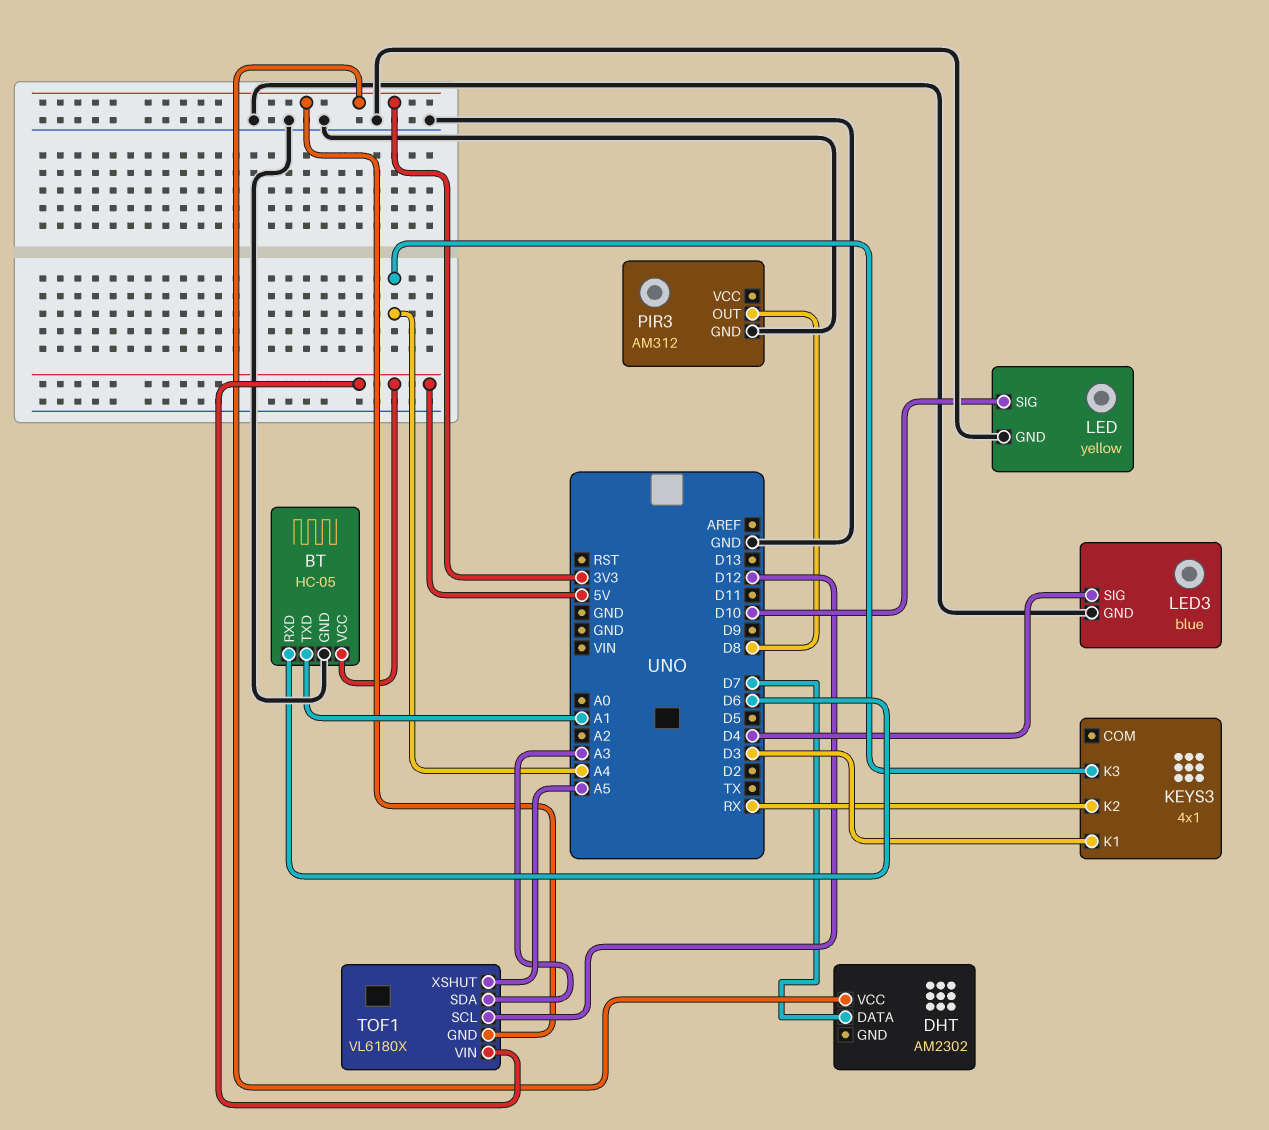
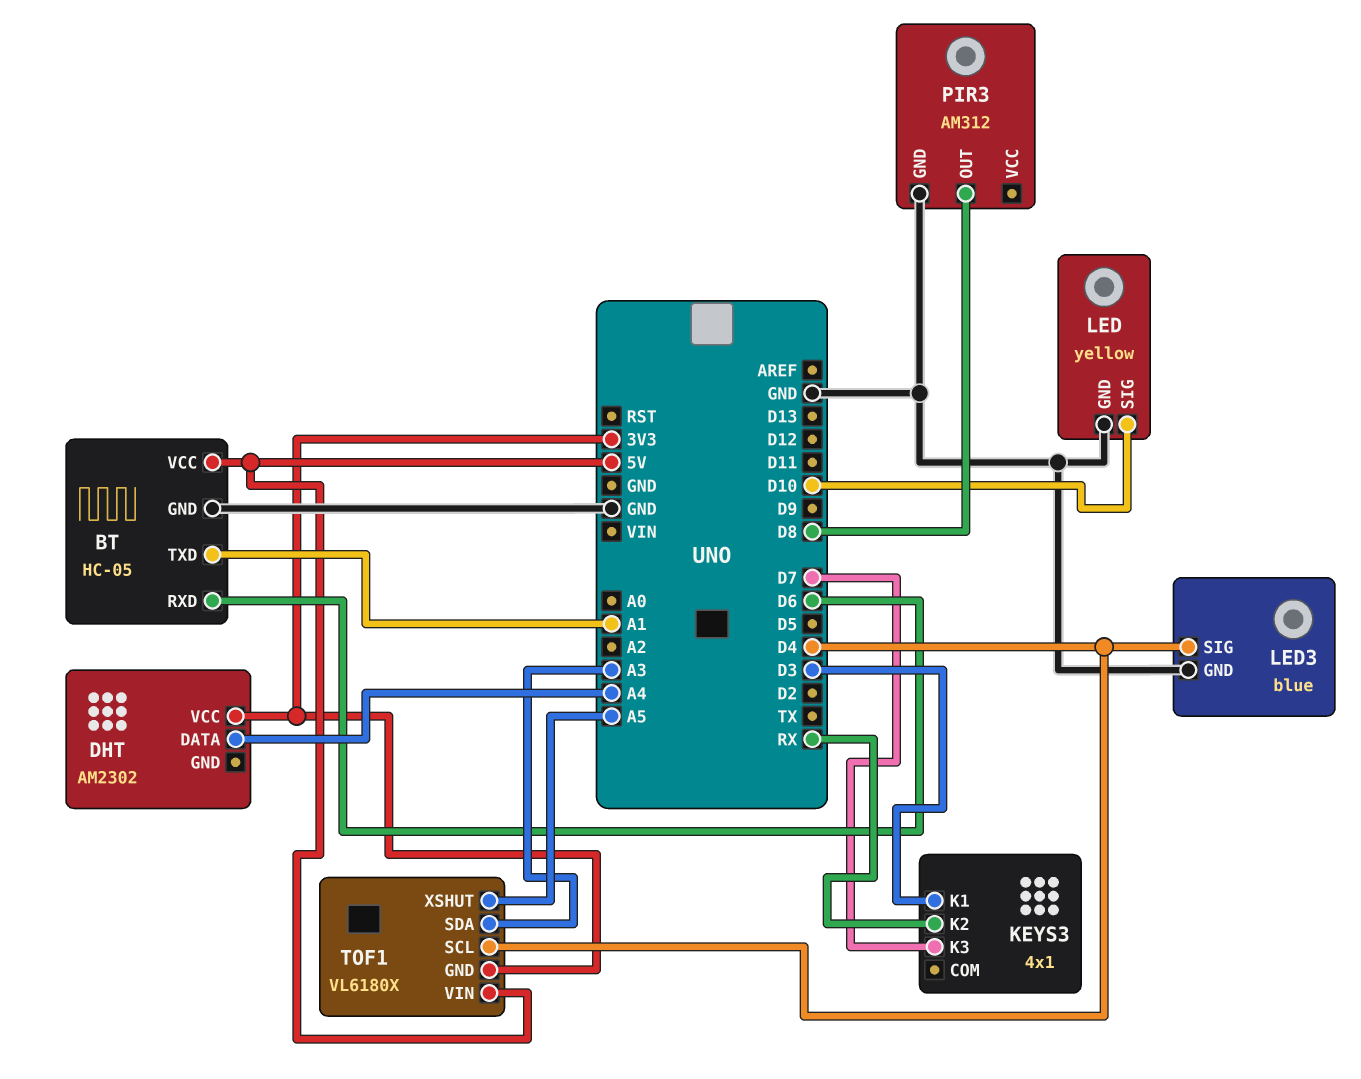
DHT pin DATA: D7 -> A4
KEYS3 pin K3: A4 -> D7
TOF1 pin SCL: D12 -> D4

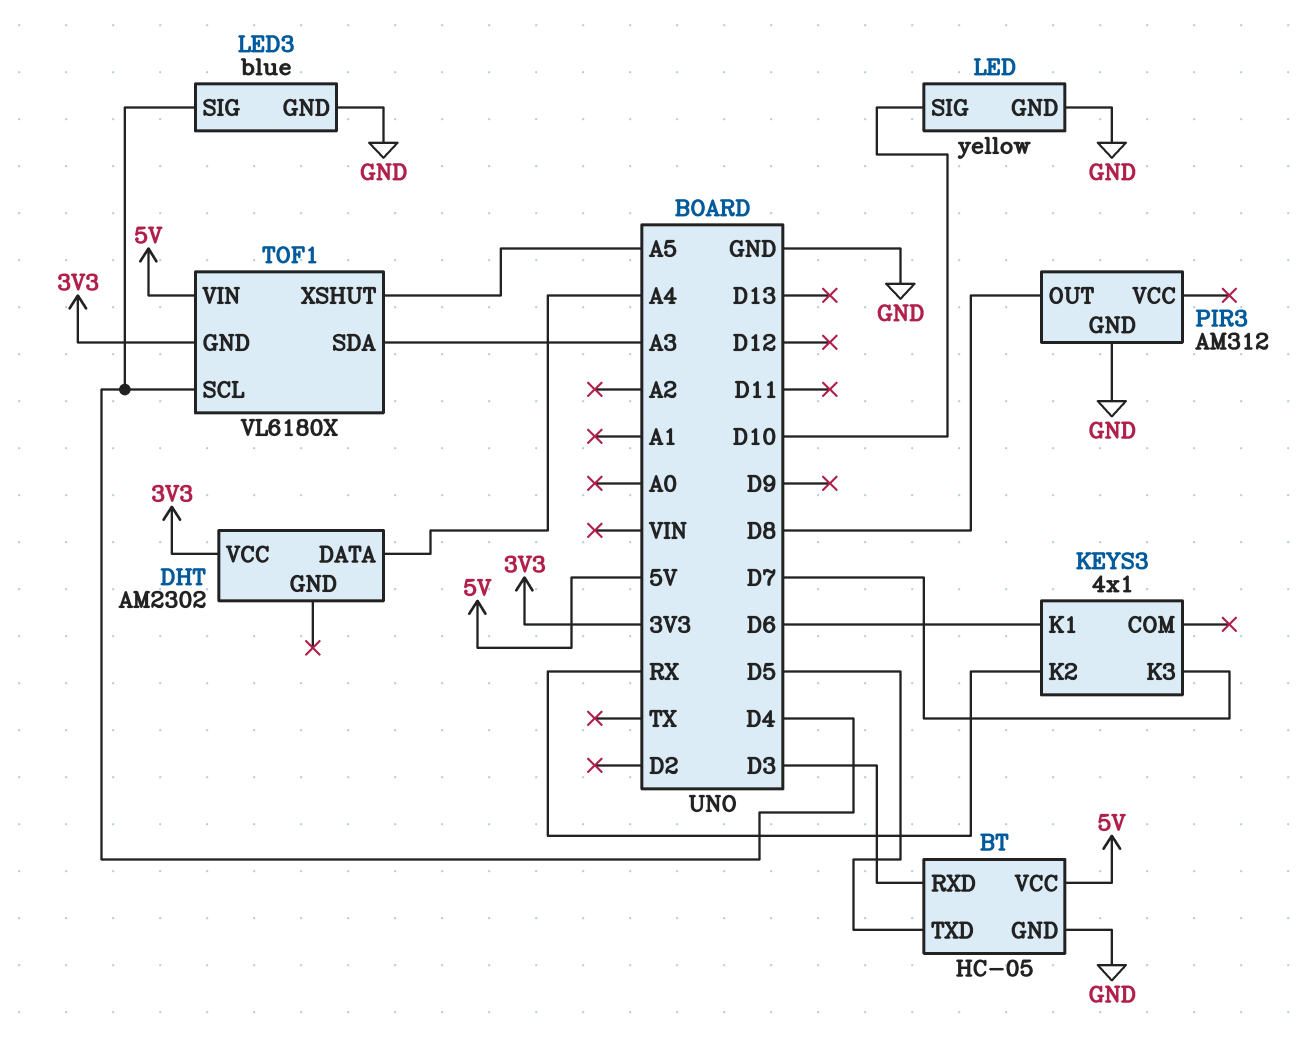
BT pin RXD: D6 -> D3
BT pin TXD: A1 -> D5
KEYS3 pin K1: D3 -> D6

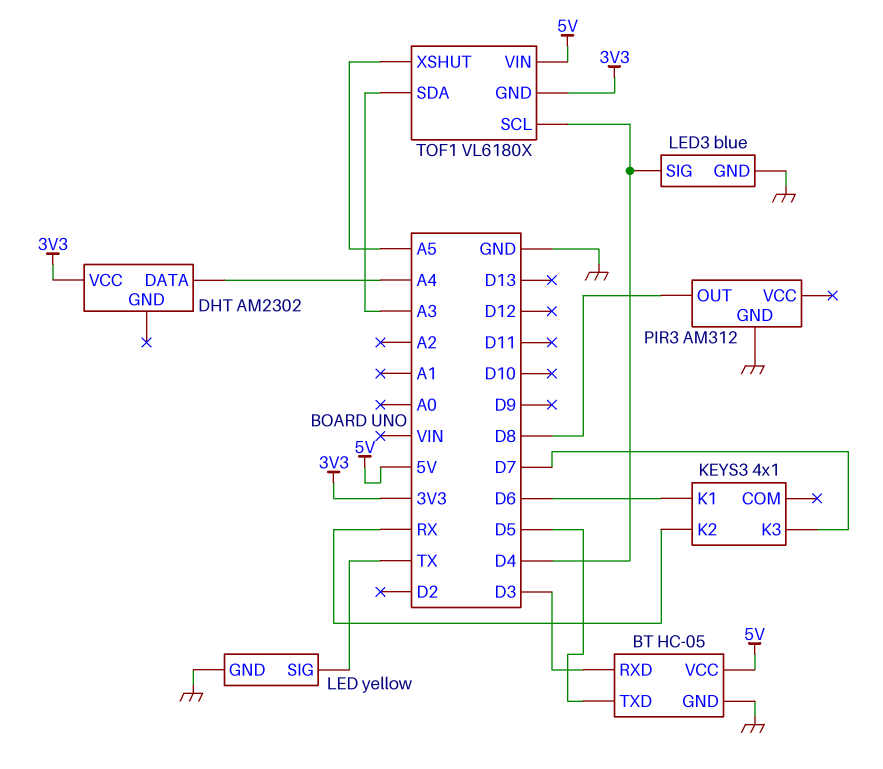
LED pin SIG: D10 -> TX

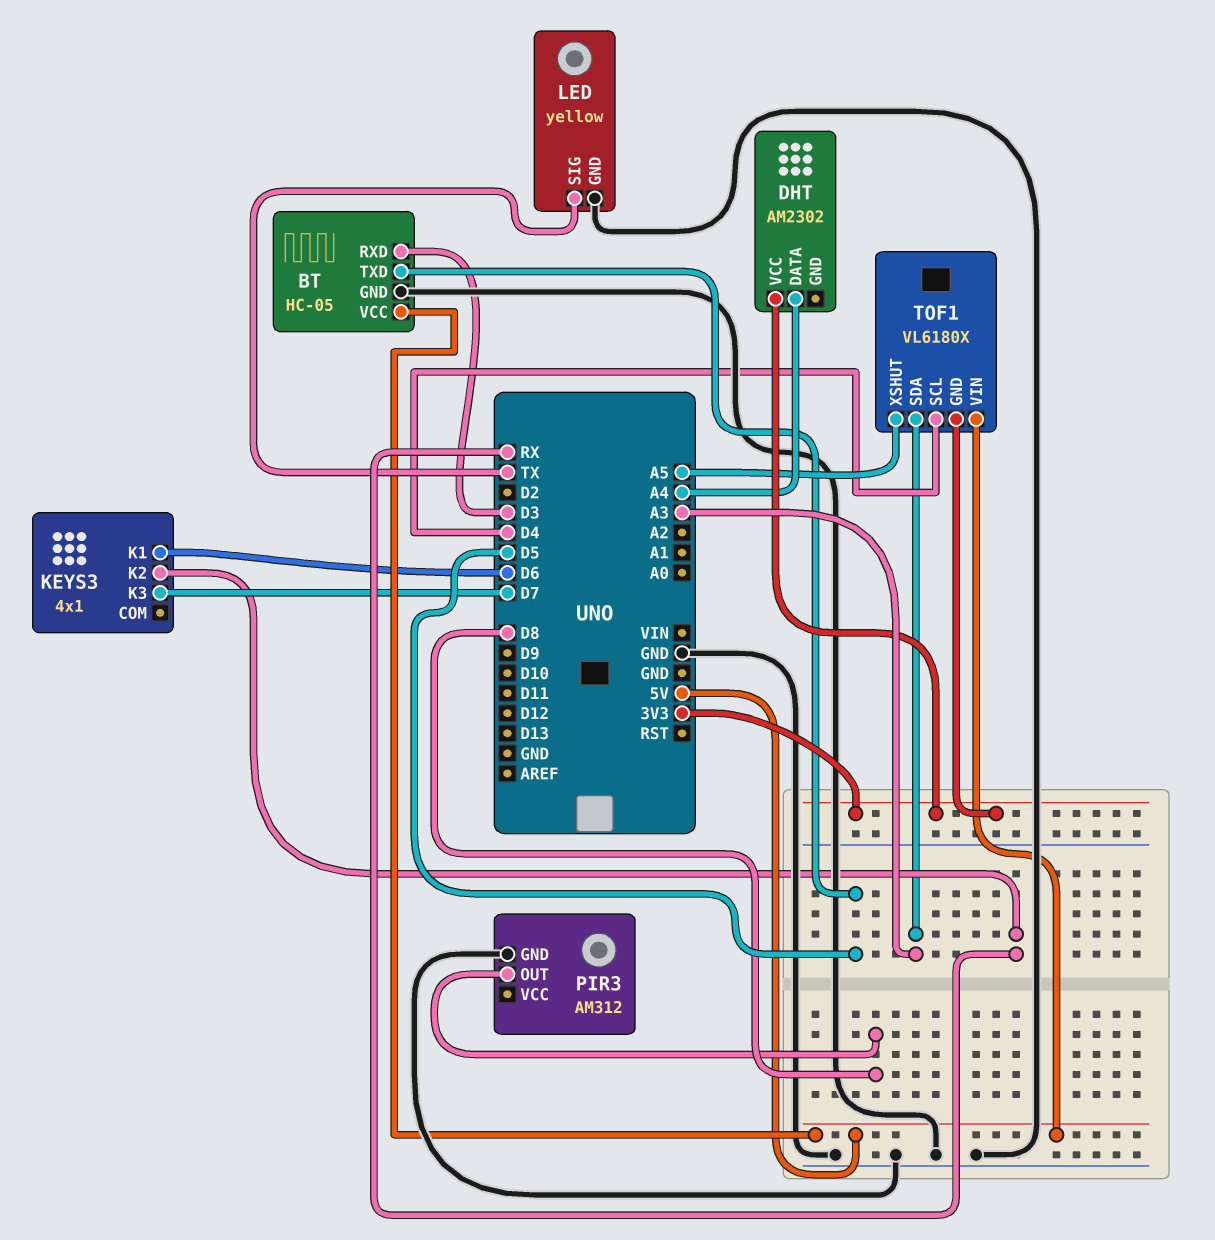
LED3: blue -> none
LED3 pin GND: GND -> none
LED3 pin SIG: D4 -> none

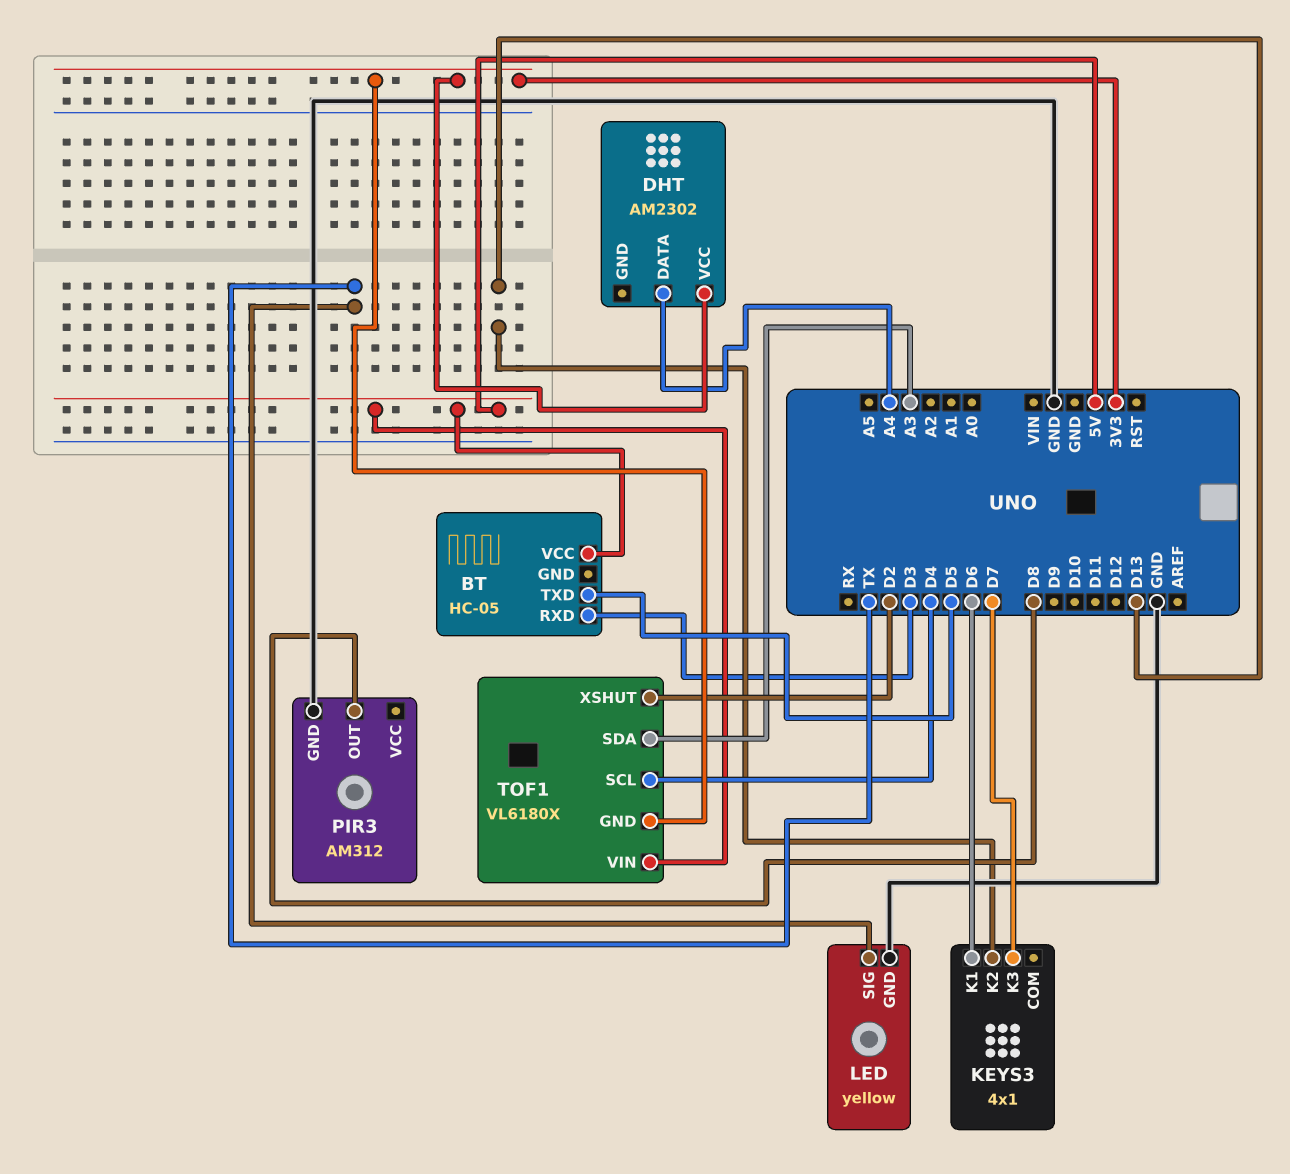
BT pin GND: GND -> none
KEYS3 pin K2: RX -> D13
TOF1 pin XSHUT: A5 -> D2

